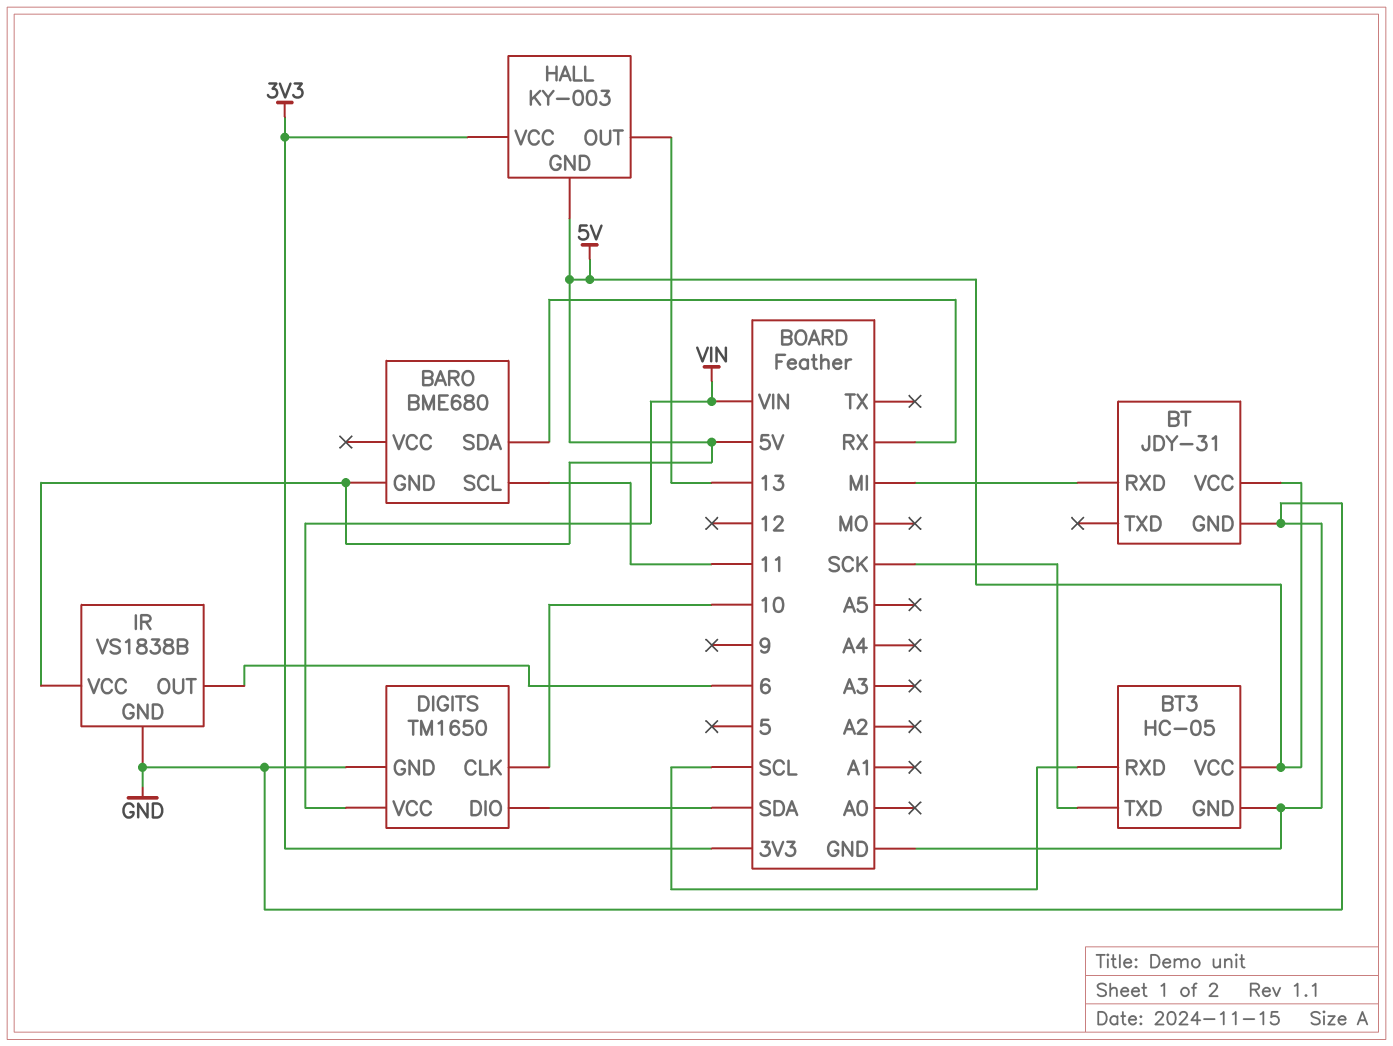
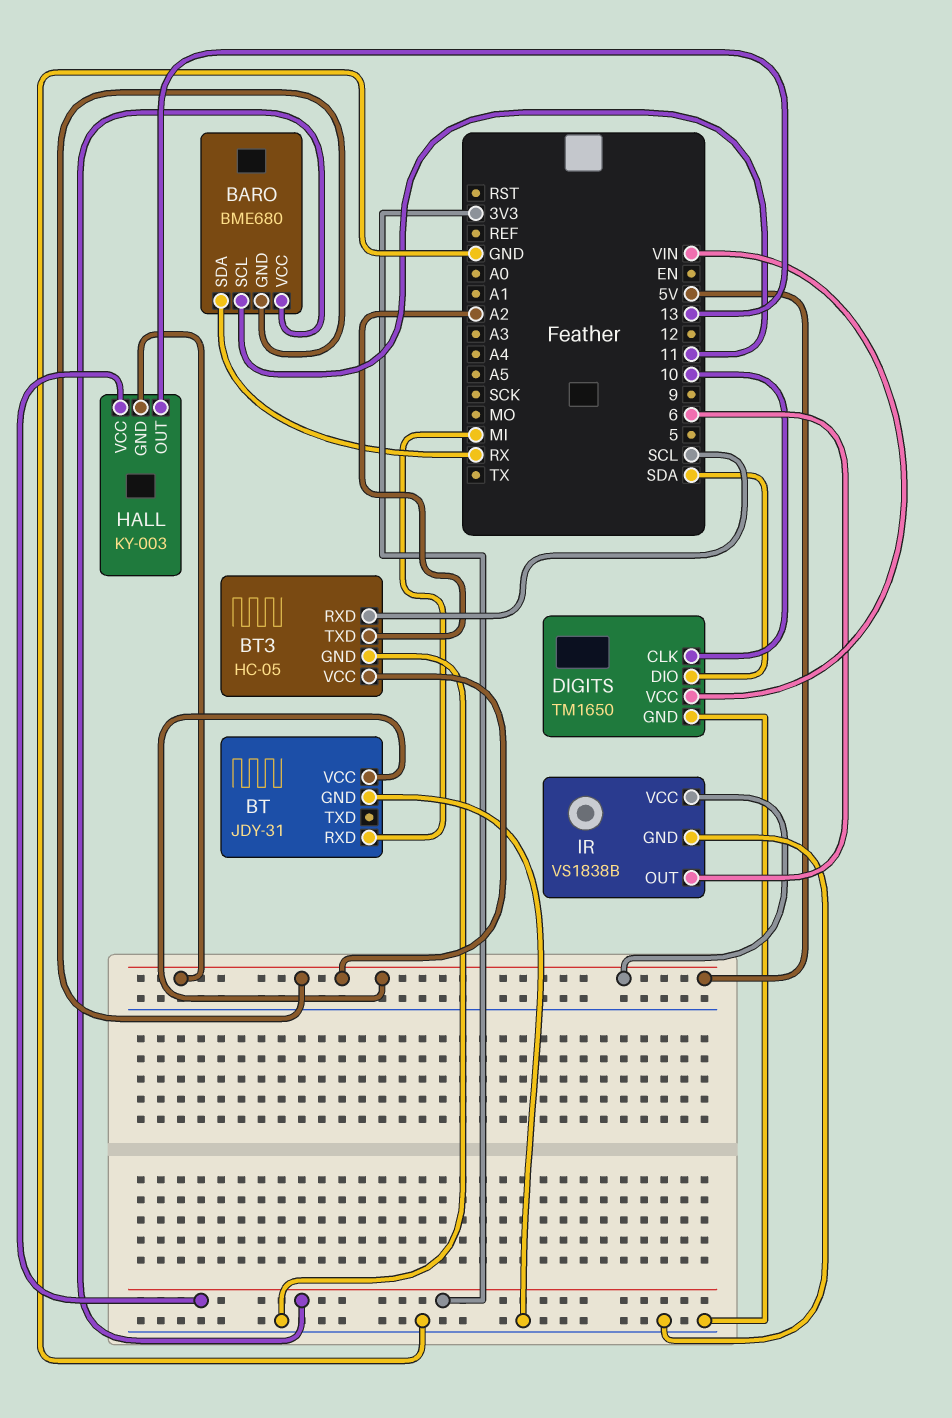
BARO pin VCC: none -> 3V3
BT3 pin TXD: SCK -> A2

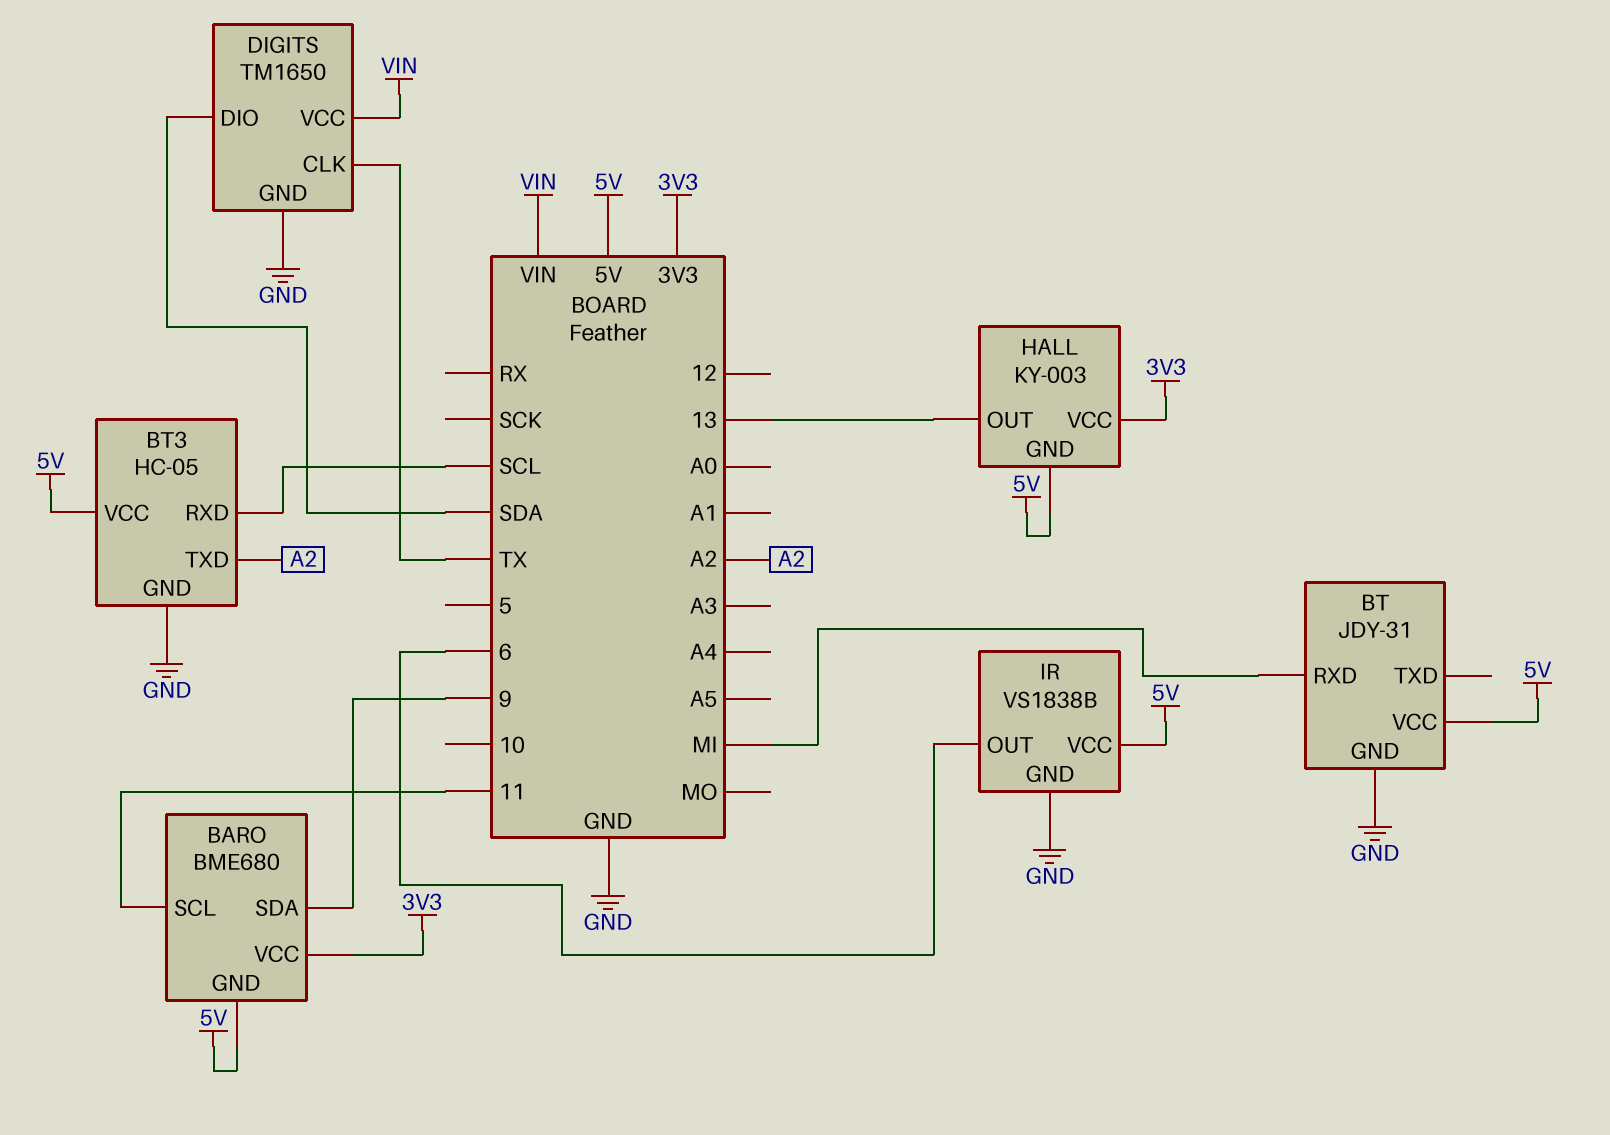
BARO pin SDA: RX -> 9
DIGITS pin CLK: 10 -> TX

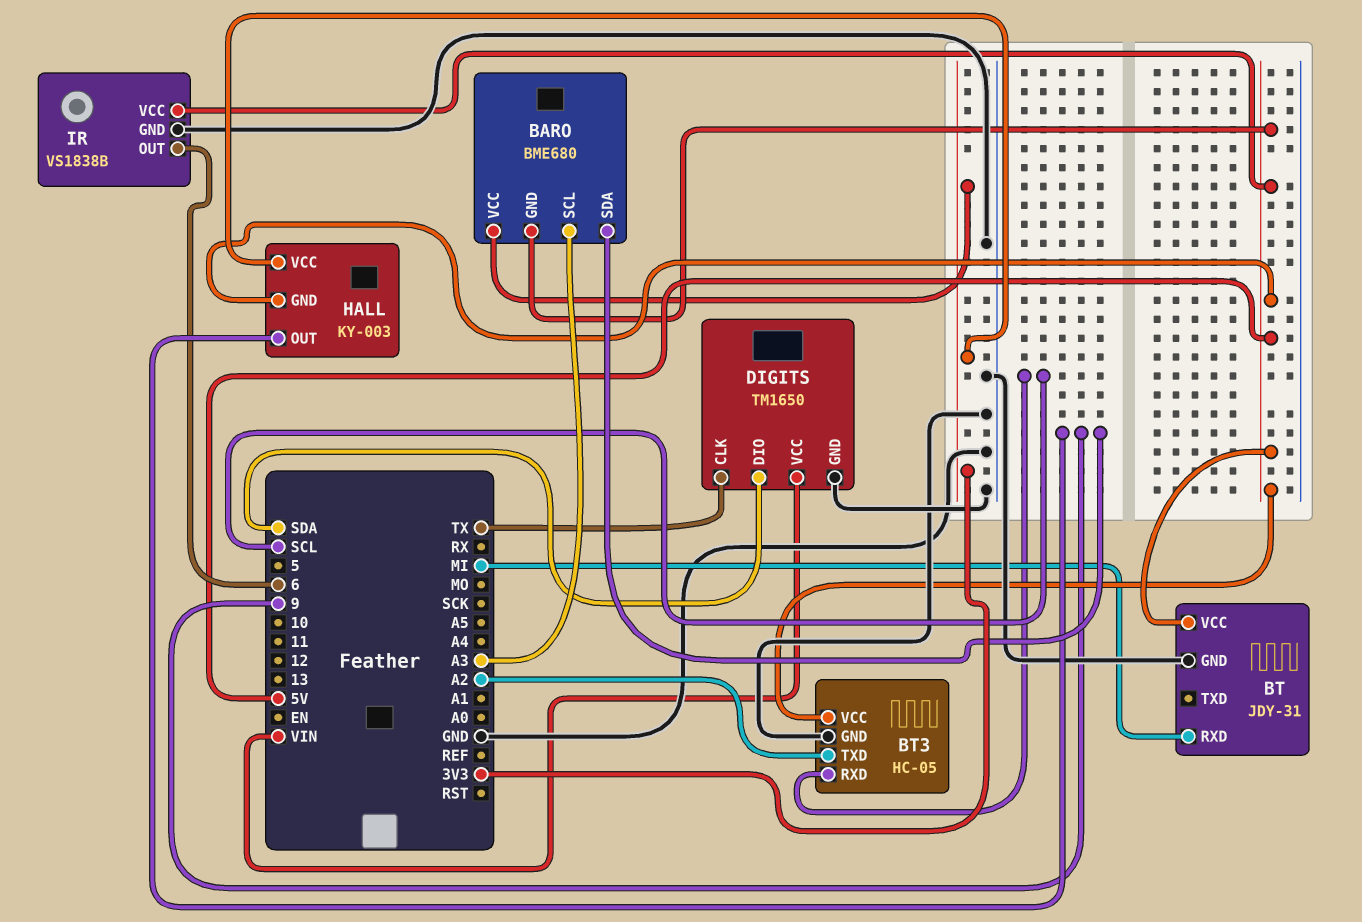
BARO pin SCL: 11 -> A3
HALL pin OUT: 13 -> 9

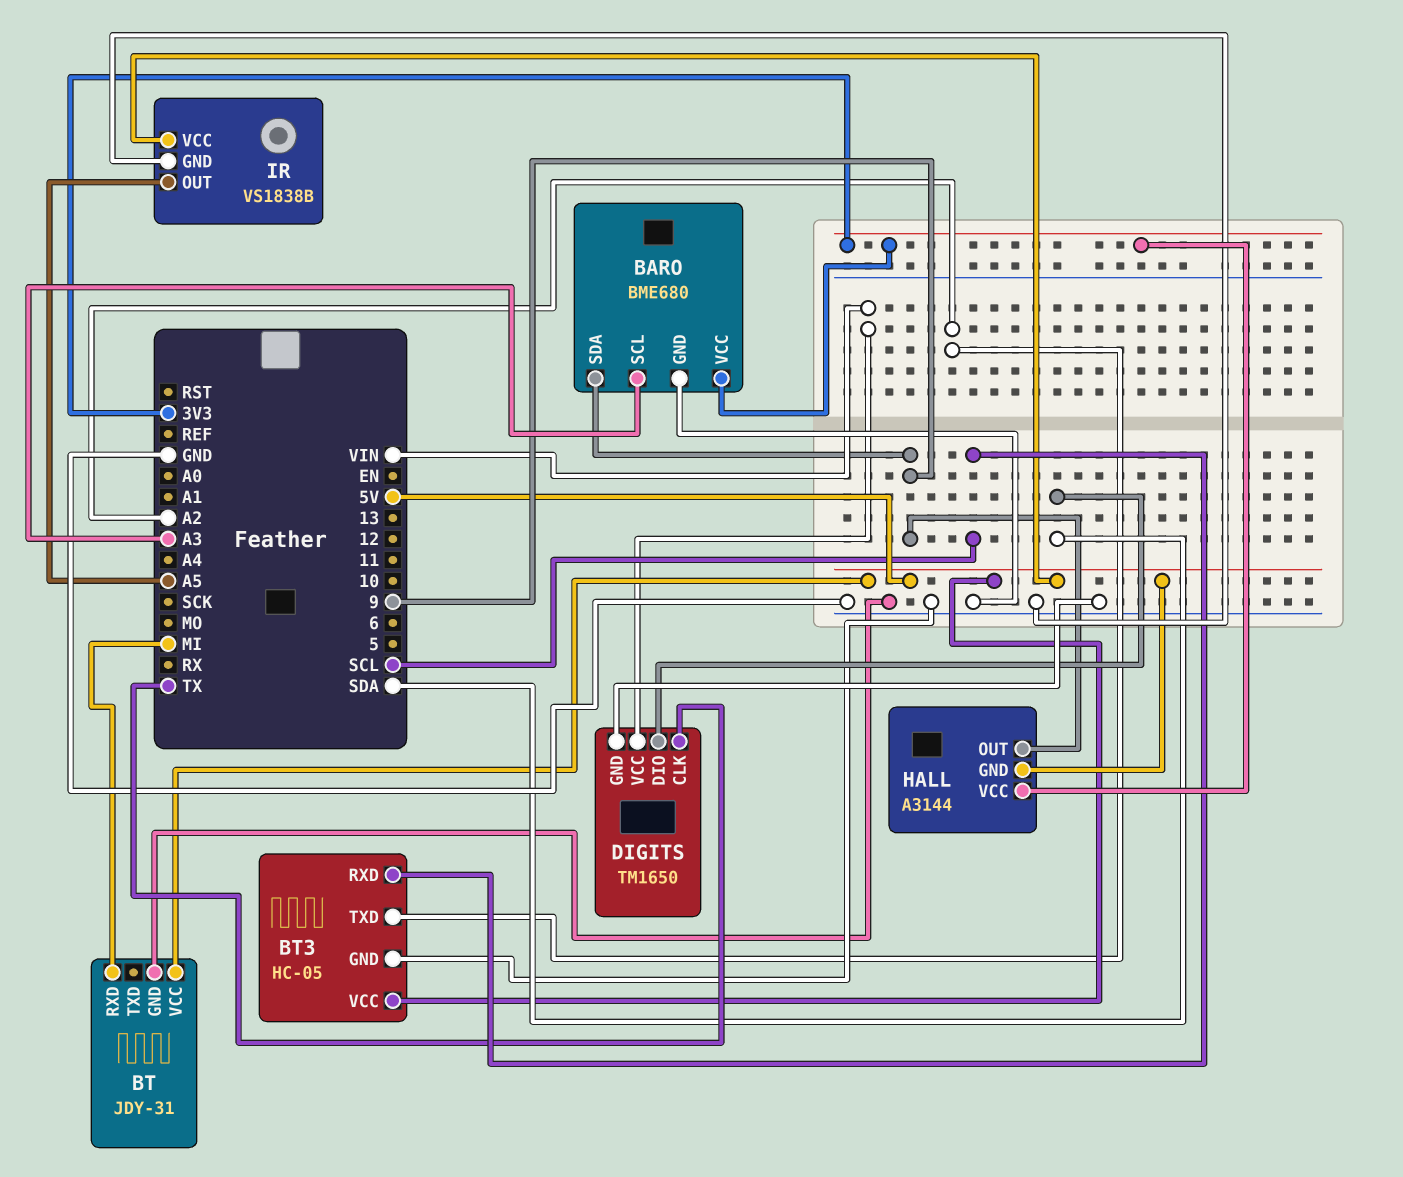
BARO pin GND: 5V -> GND
HALL: KY-003 -> A3144
IR pin OUT: 6 -> A5

